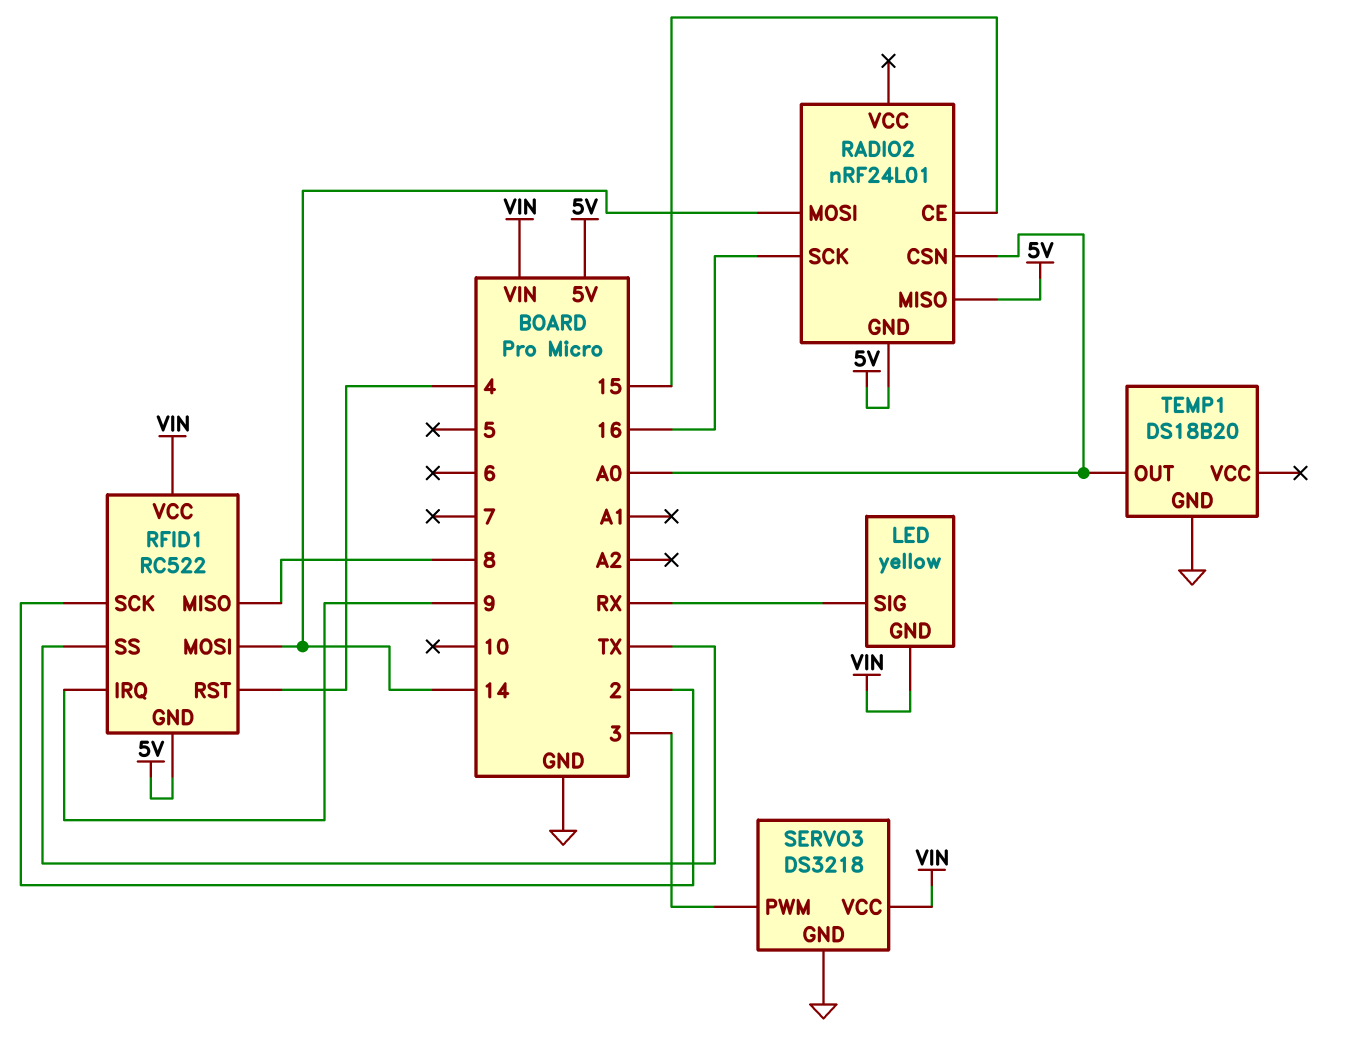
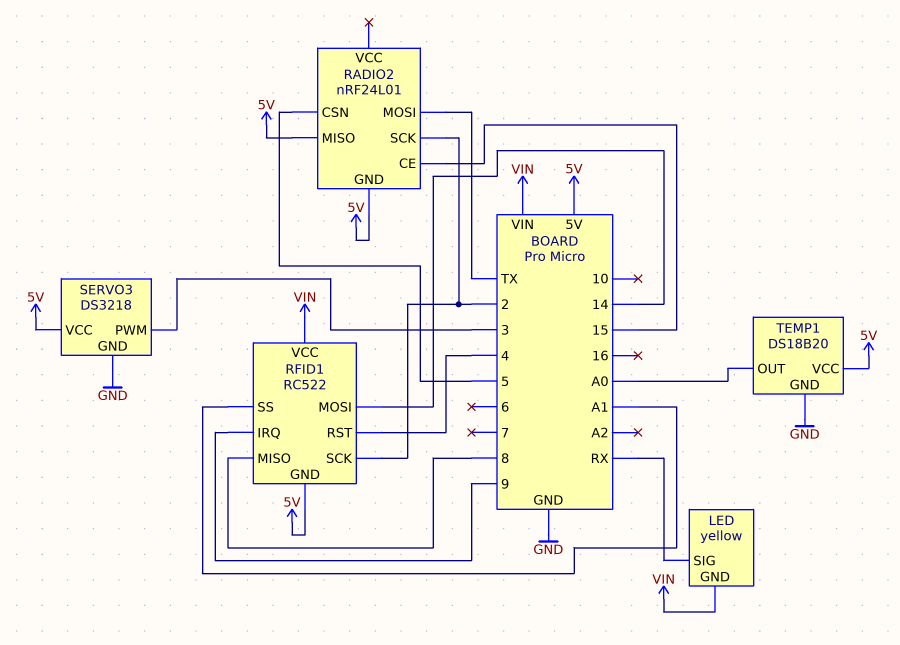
RADIO2 pin CSN: A0 -> 5
RADIO2 pin MOSI: 14 -> TX
RADIO2 pin SCK: 16 -> 2
RFID1 pin SS: TX -> A1
SERVO3 pin VCC: VIN -> 5V
TEMP1 pin VCC: none -> 5V

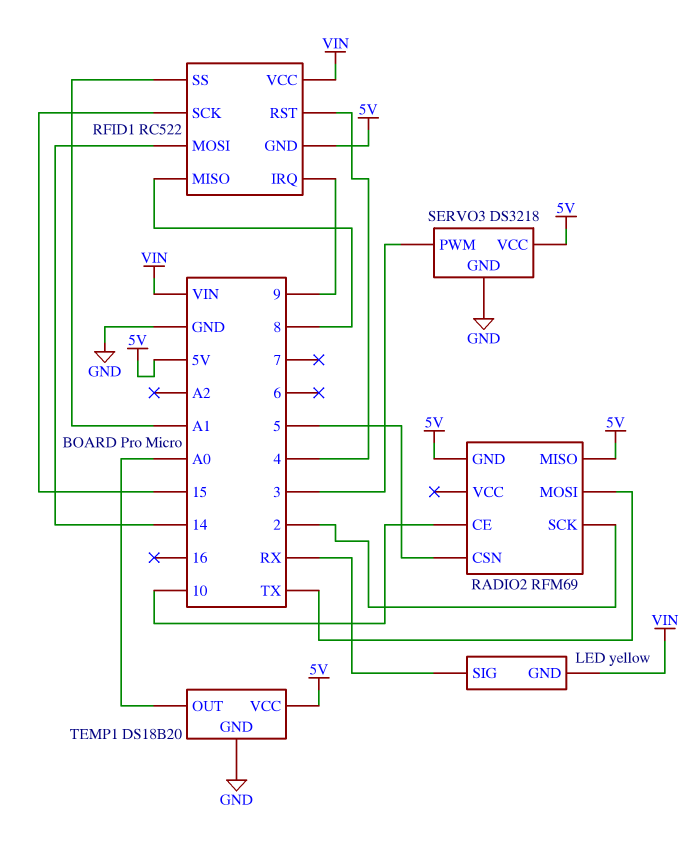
RADIO2: nRF24L01 -> RFM69
RADIO2 pin CE: 15 -> 10
RFID1 pin SCK: 2 -> 15

